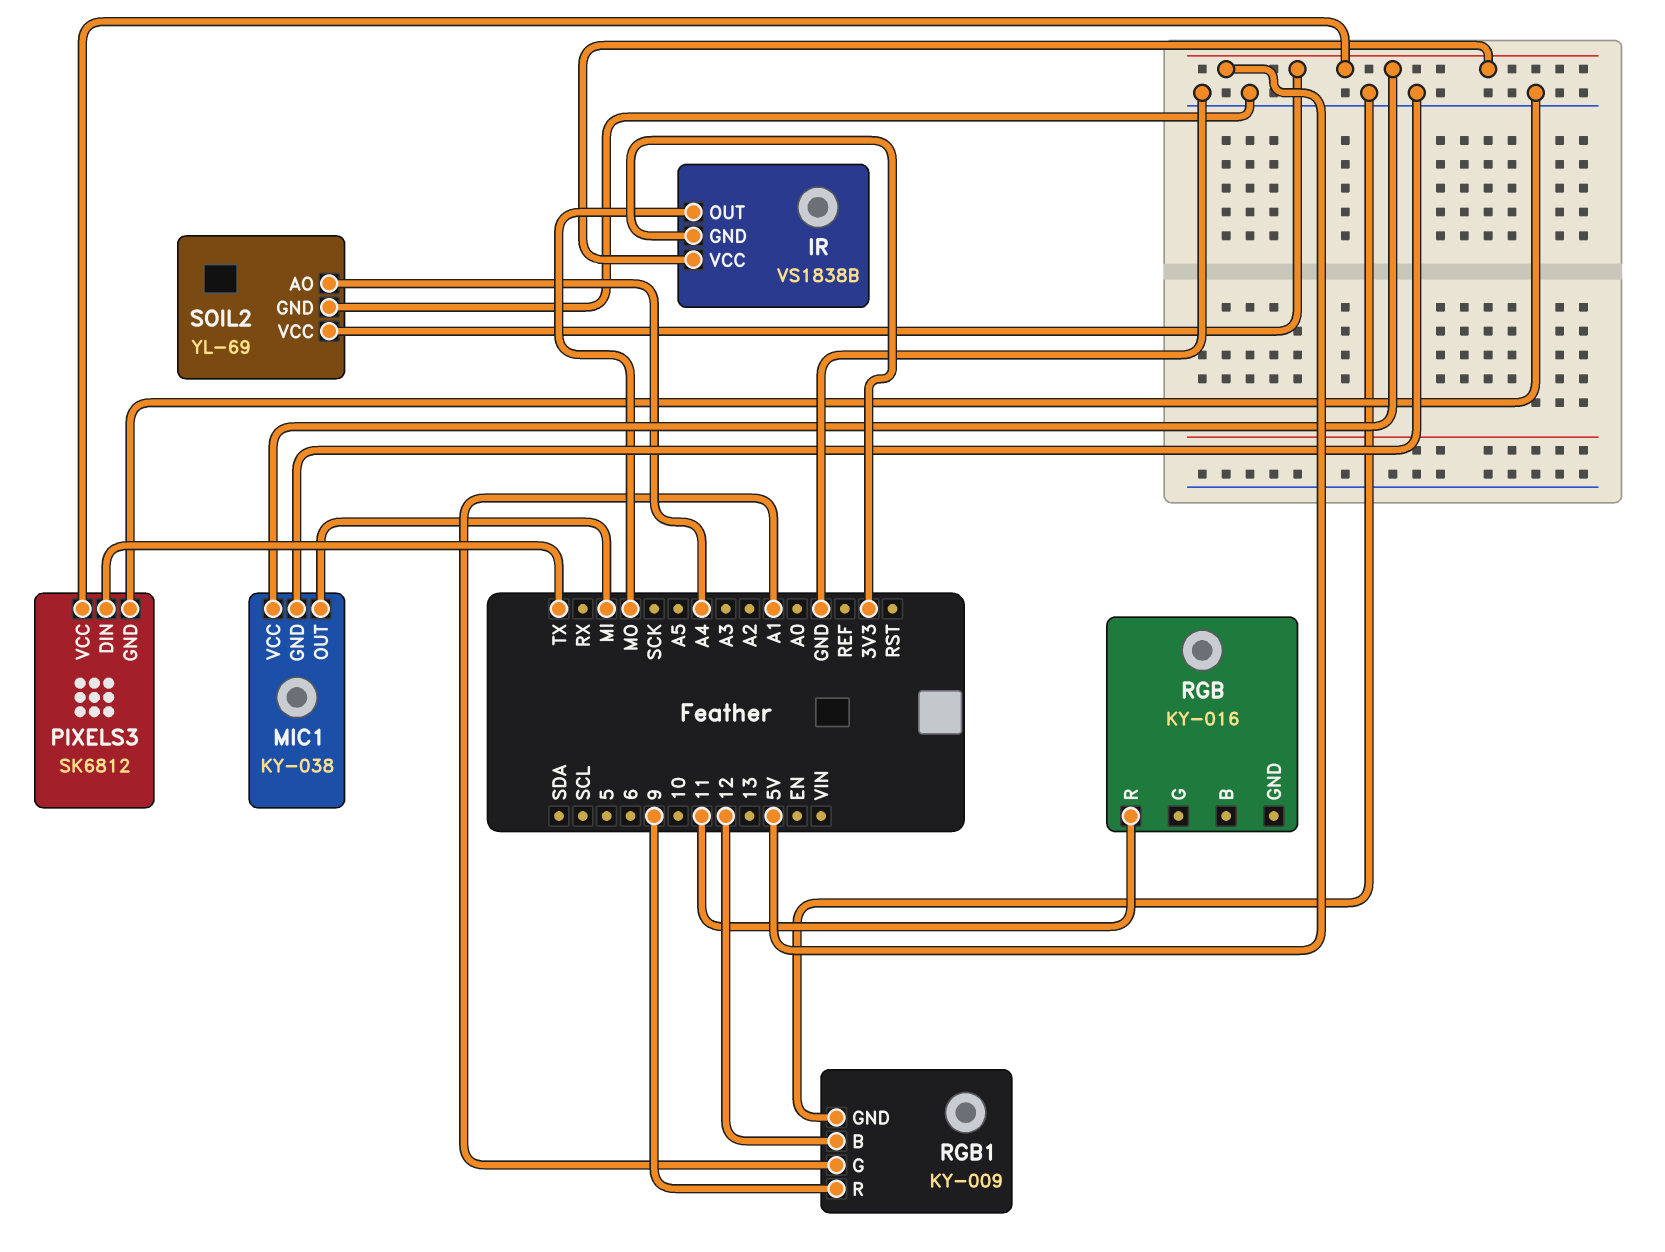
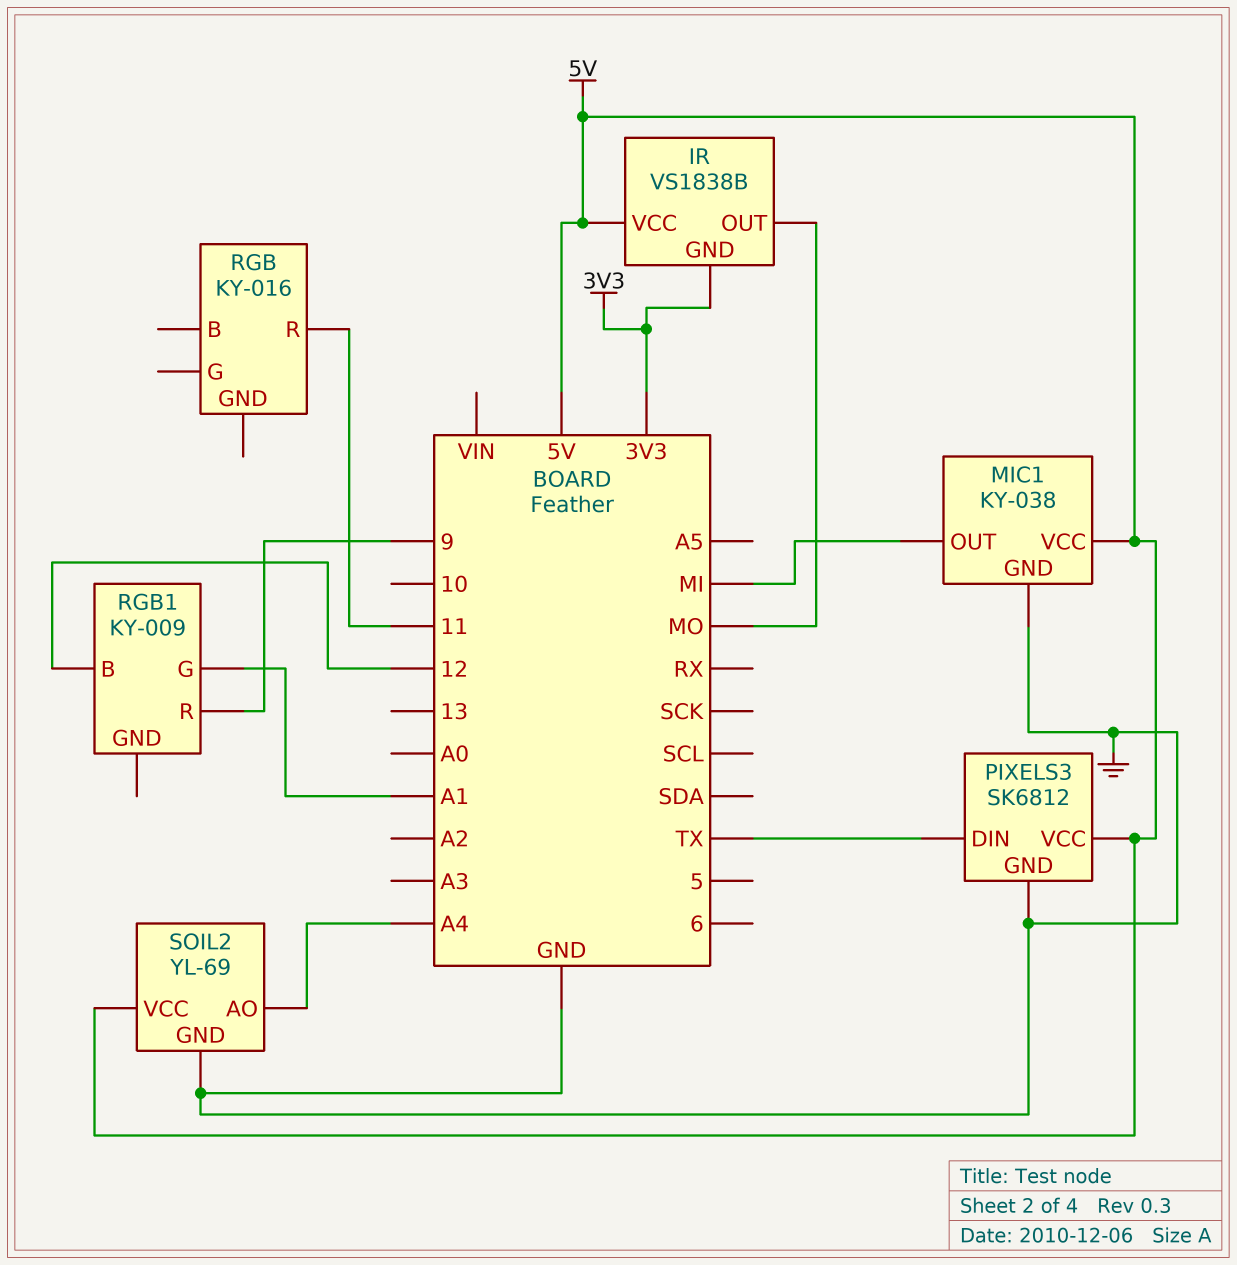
RGB1 pin GND: GND -> none

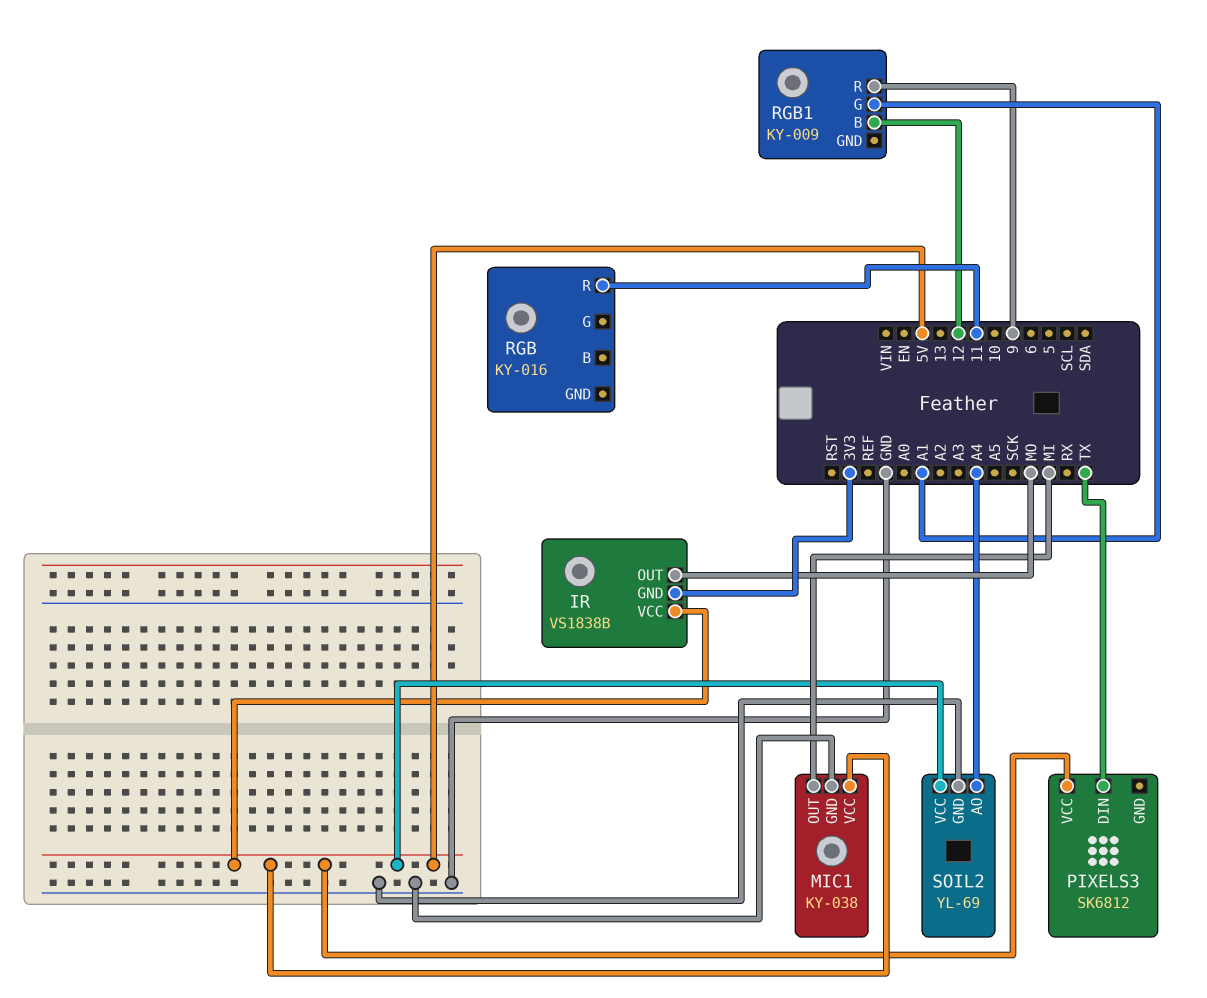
PIXELS3 pin GND: GND -> none

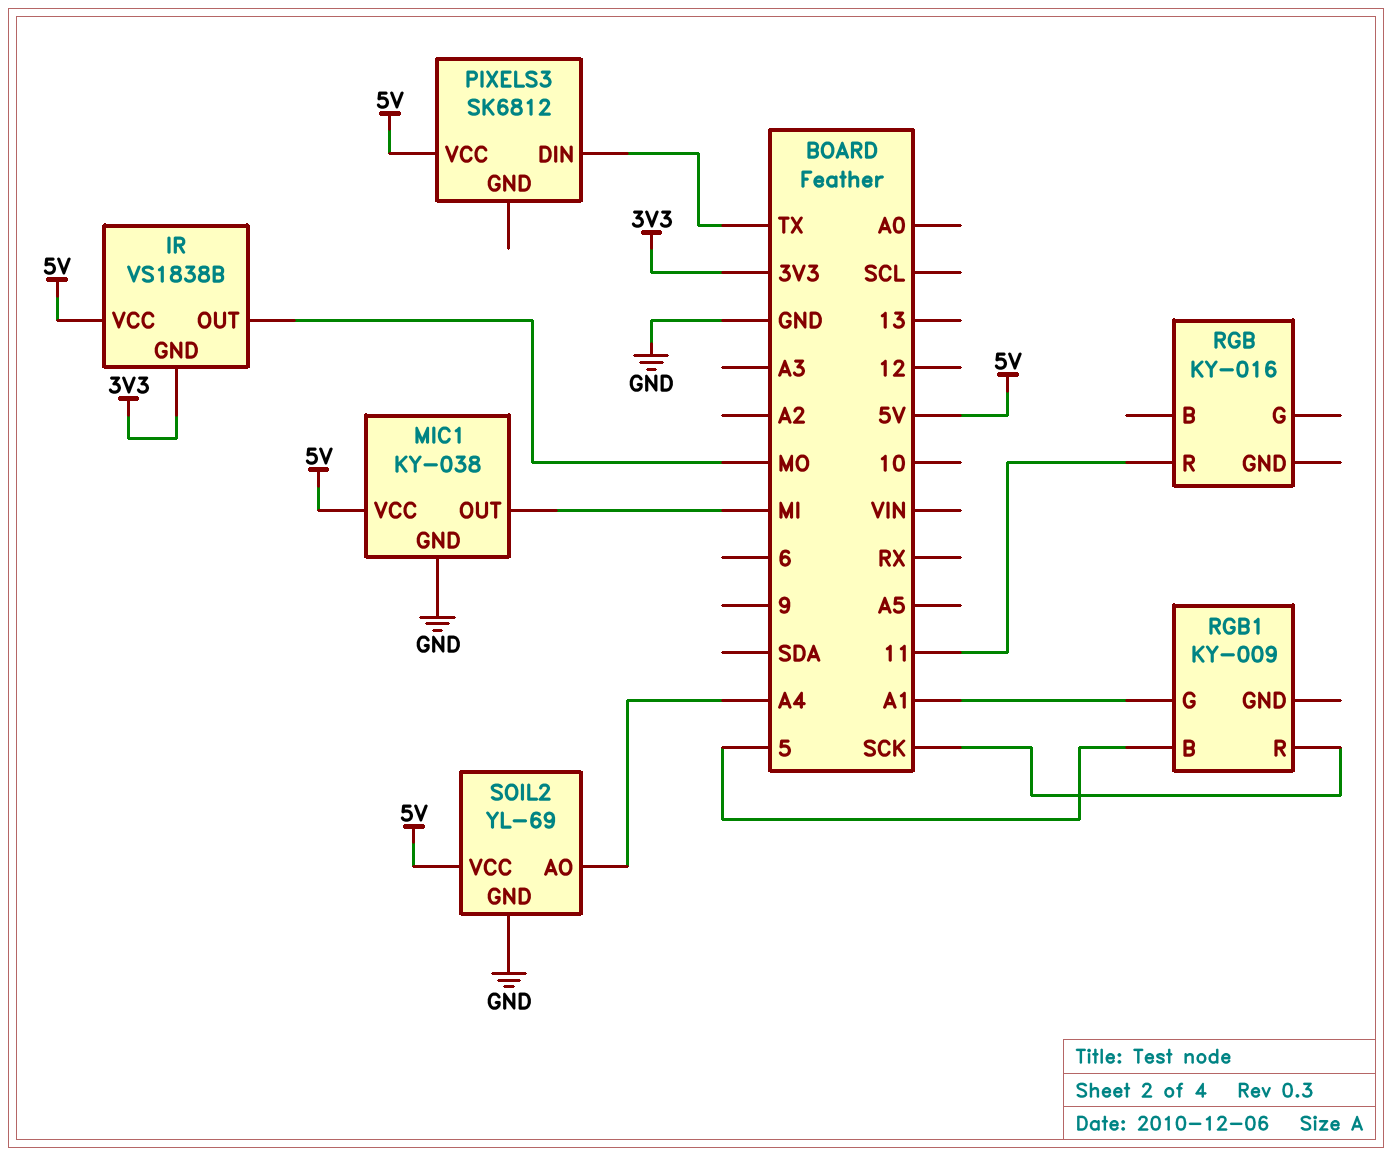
RGB1 pin B: 12 -> 5
RGB1 pin R: 9 -> SCK

